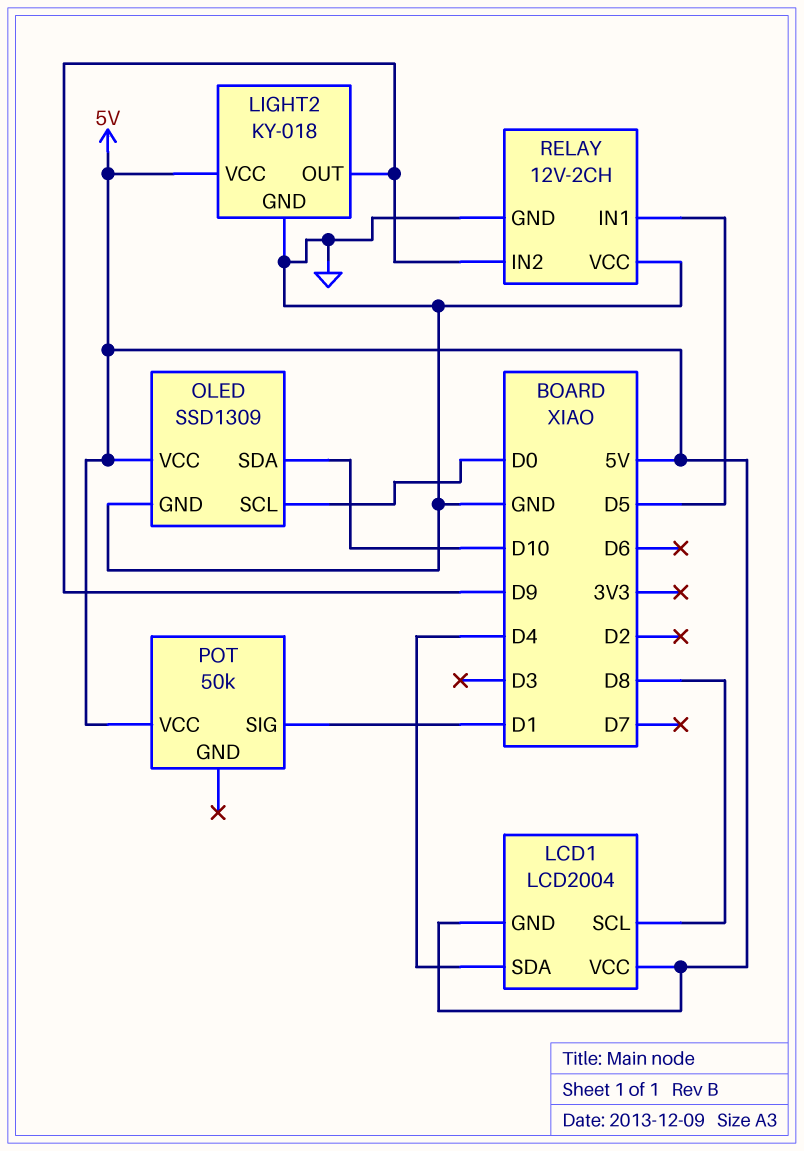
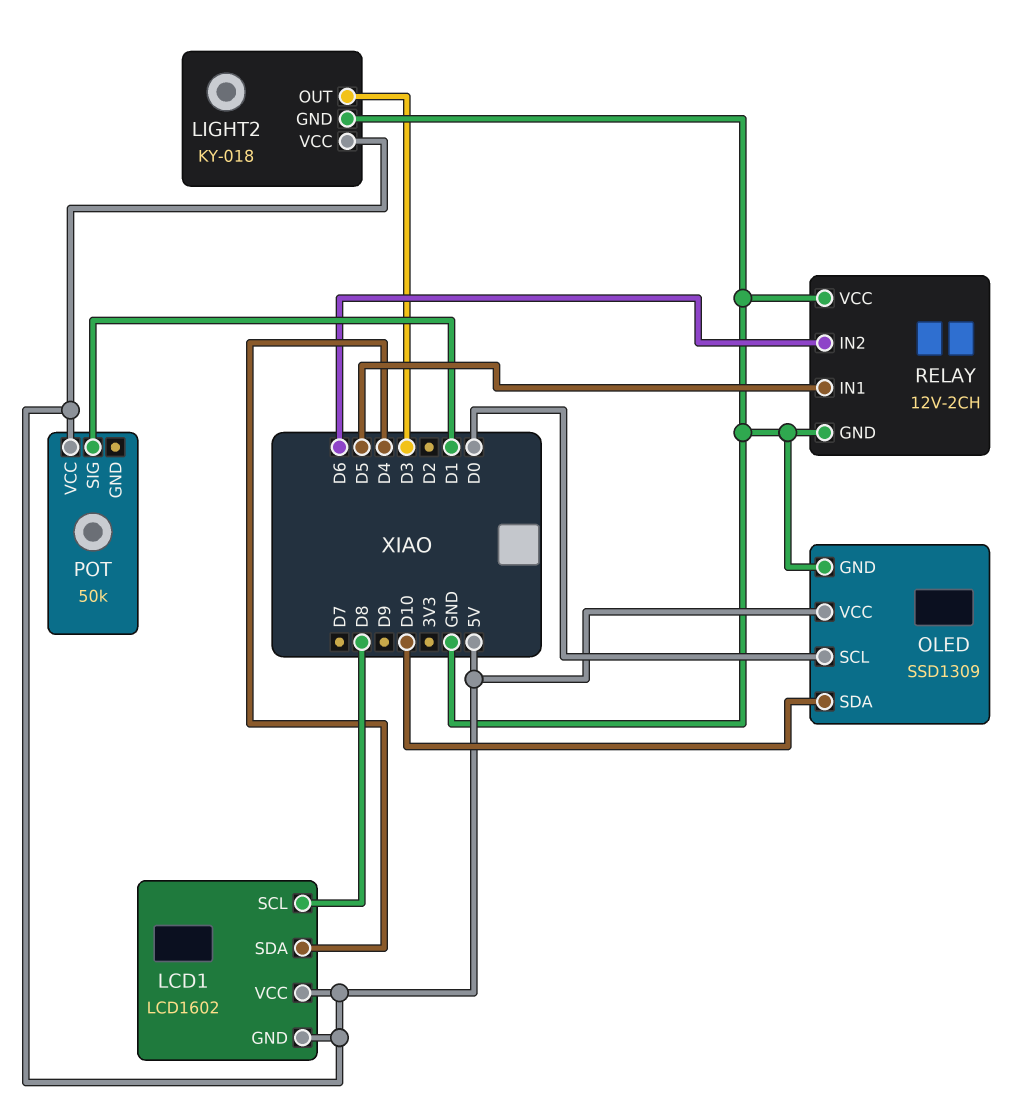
LCD1: LCD2004 -> LCD1602
LIGHT2 pin OUT: D9 -> D3
RELAY pin IN2: D9 -> D6

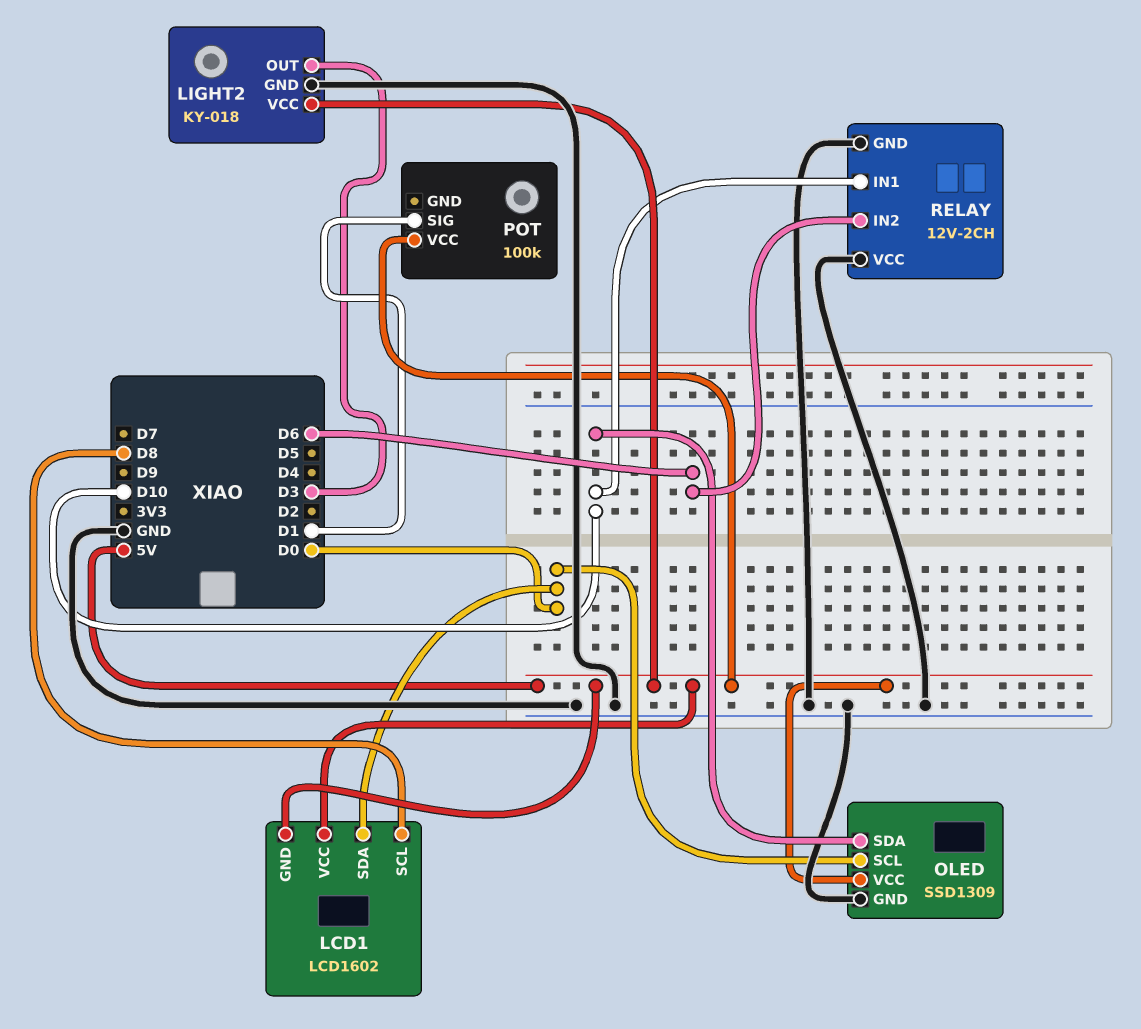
LCD1 pin SDA: D4 -> D0
POT: 50k -> 100k
RELAY pin IN1: D5 -> D10

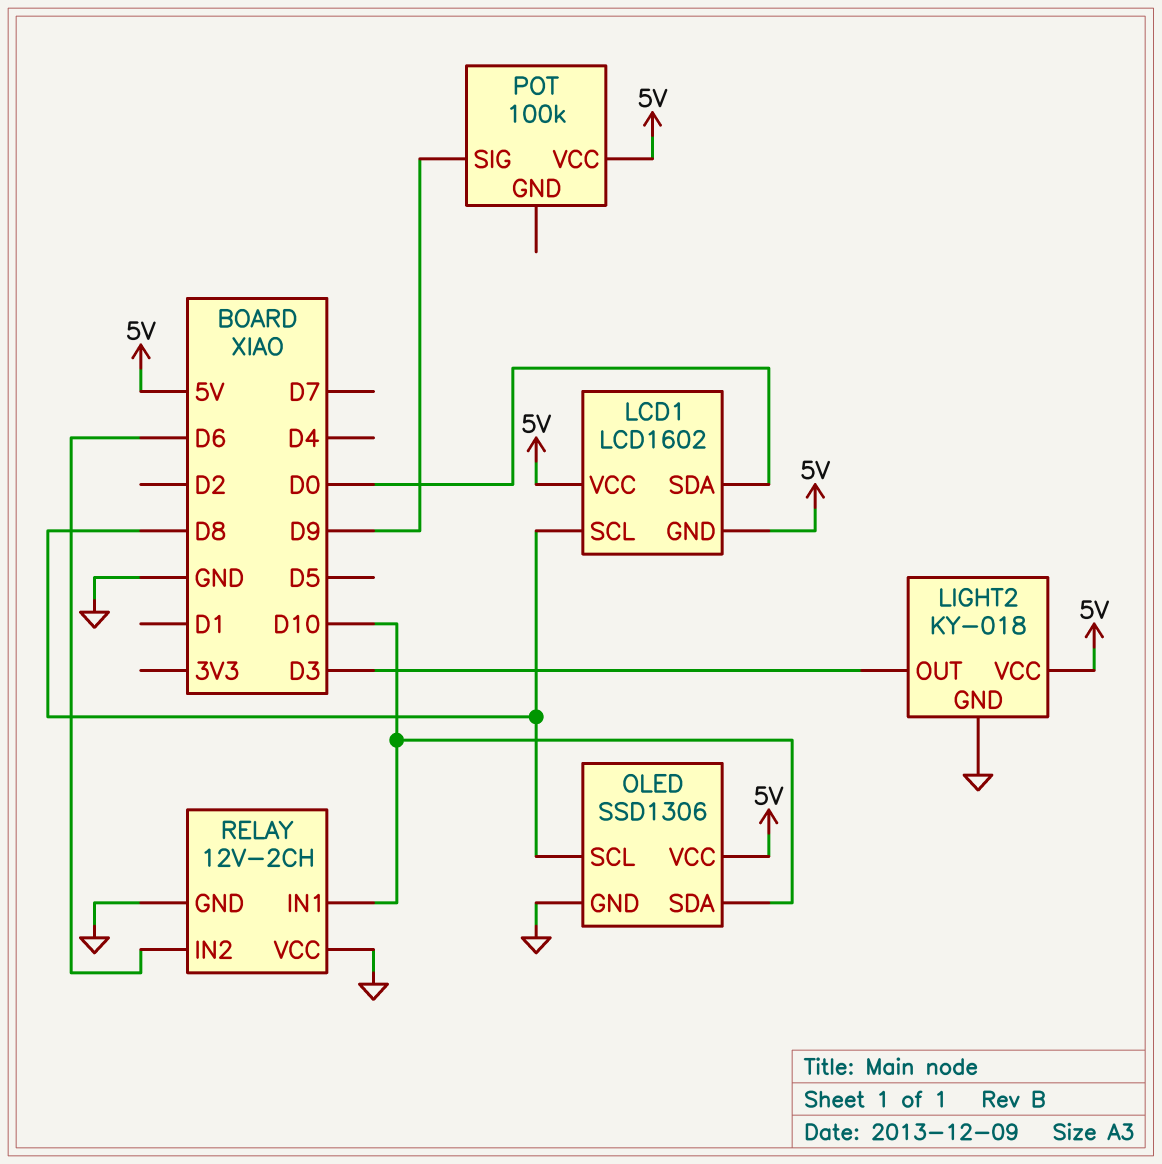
OLED: SSD1309 -> SSD1306
OLED pin SCL: D0 -> D8
POT pin SIG: D1 -> D9

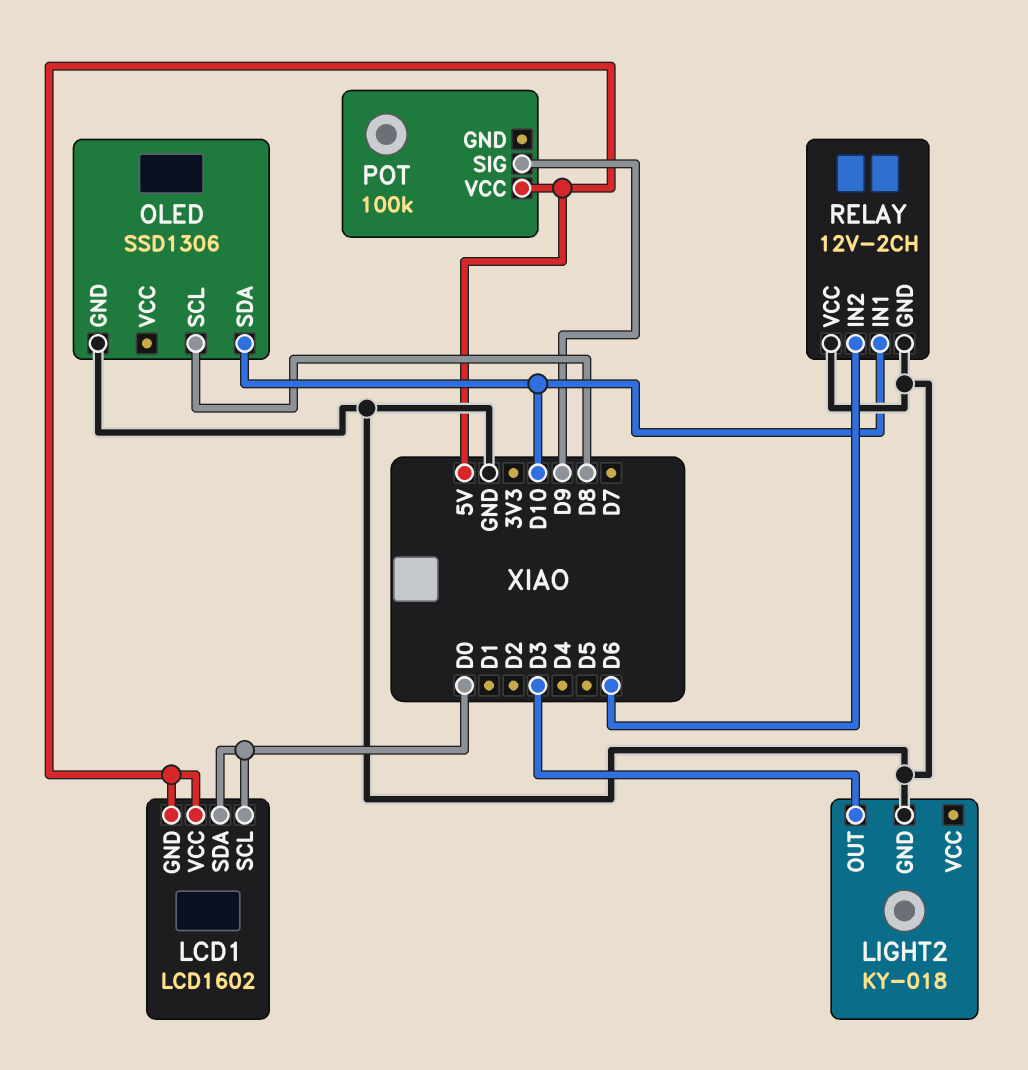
LCD1 pin SCL: D8 -> D0
LIGHT2 pin VCC: 5V -> none
OLED pin VCC: 5V -> none

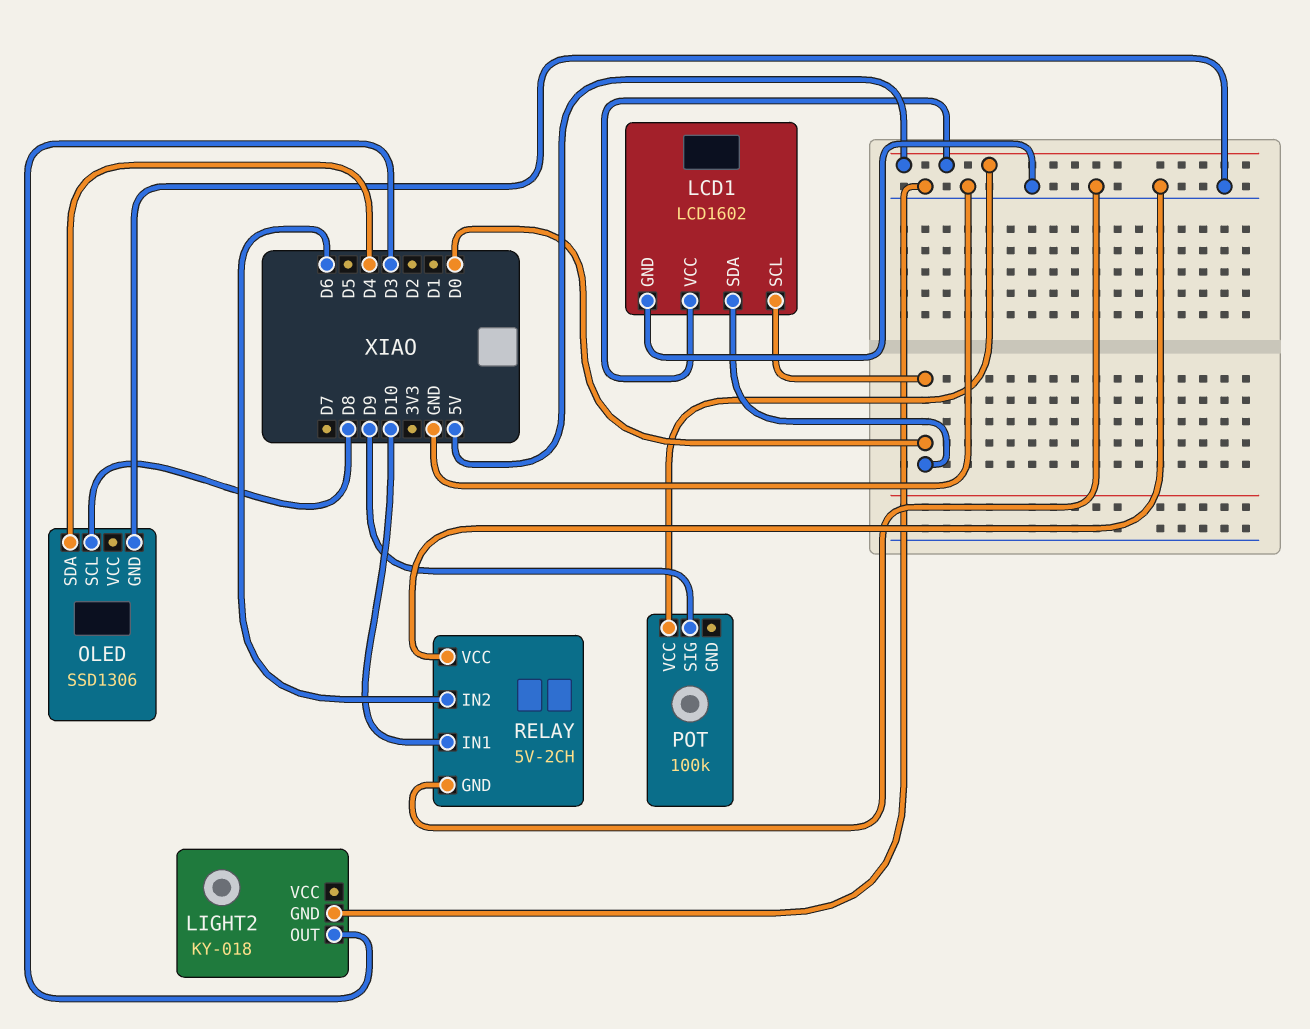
LCD1 pin GND: 5V -> GND
OLED pin SDA: D10 -> D4
RELAY: 12V-2CH -> 5V-2CH

